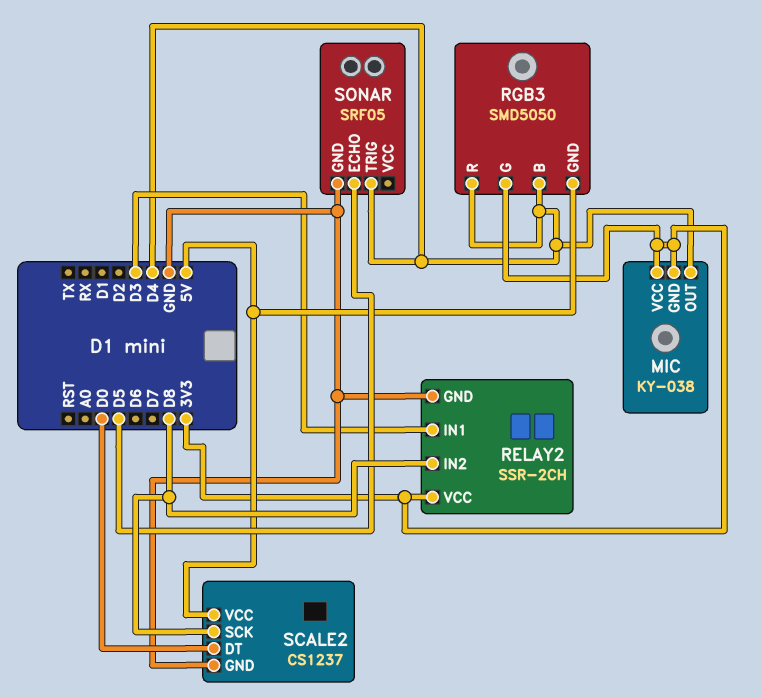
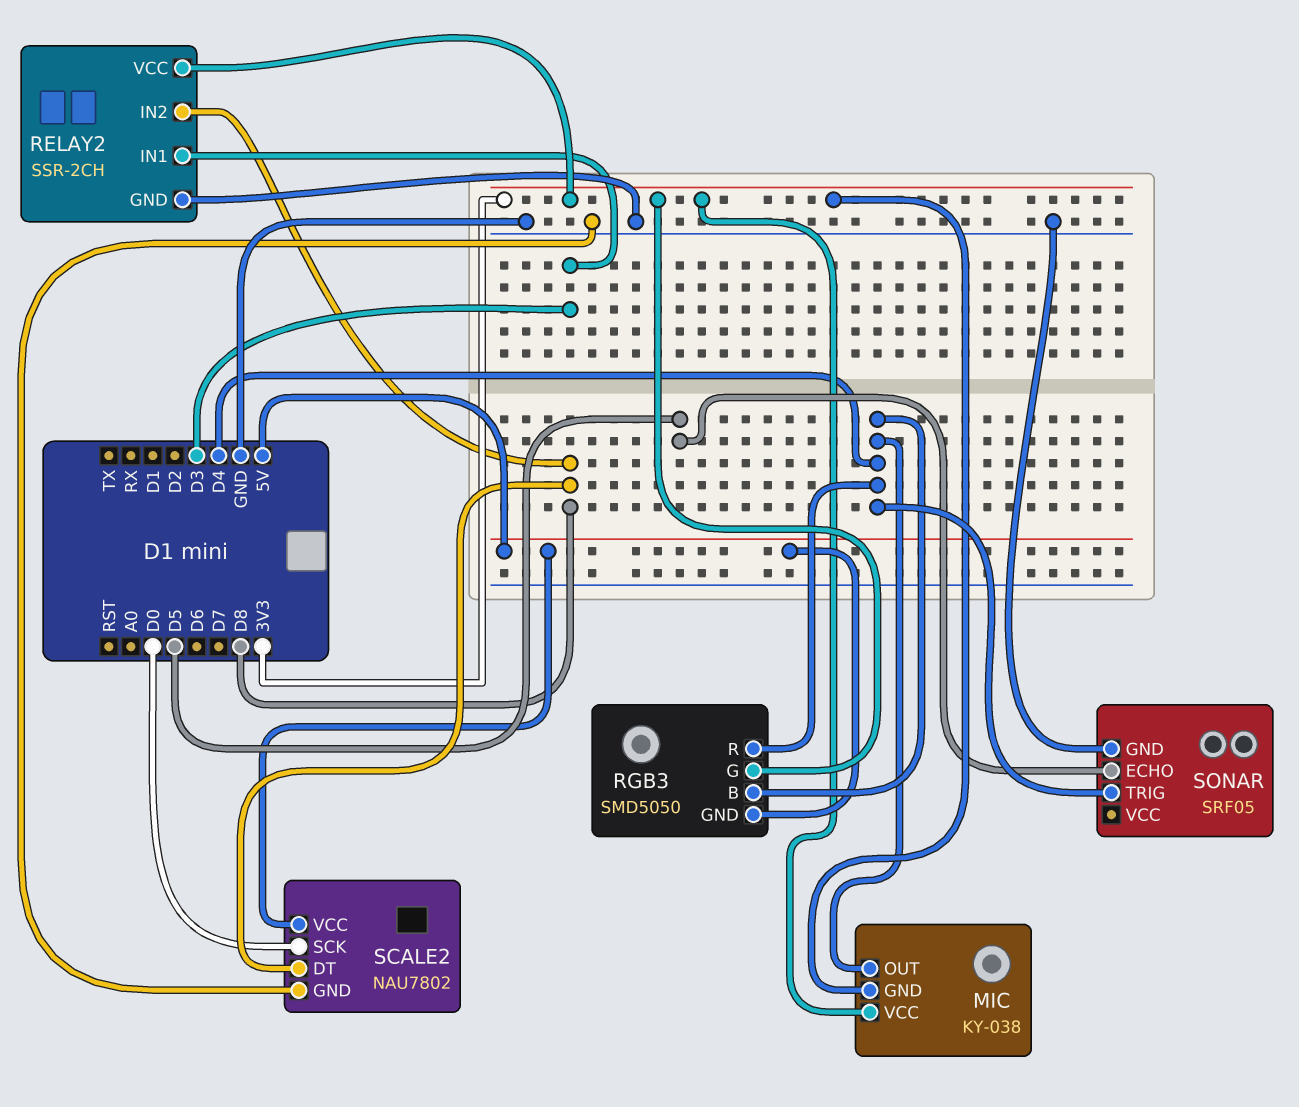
SCALE2: CS1237 -> NAU7802
SCALE2 pin DT: D0 -> D8
SCALE2 pin SCK: D8 -> D0

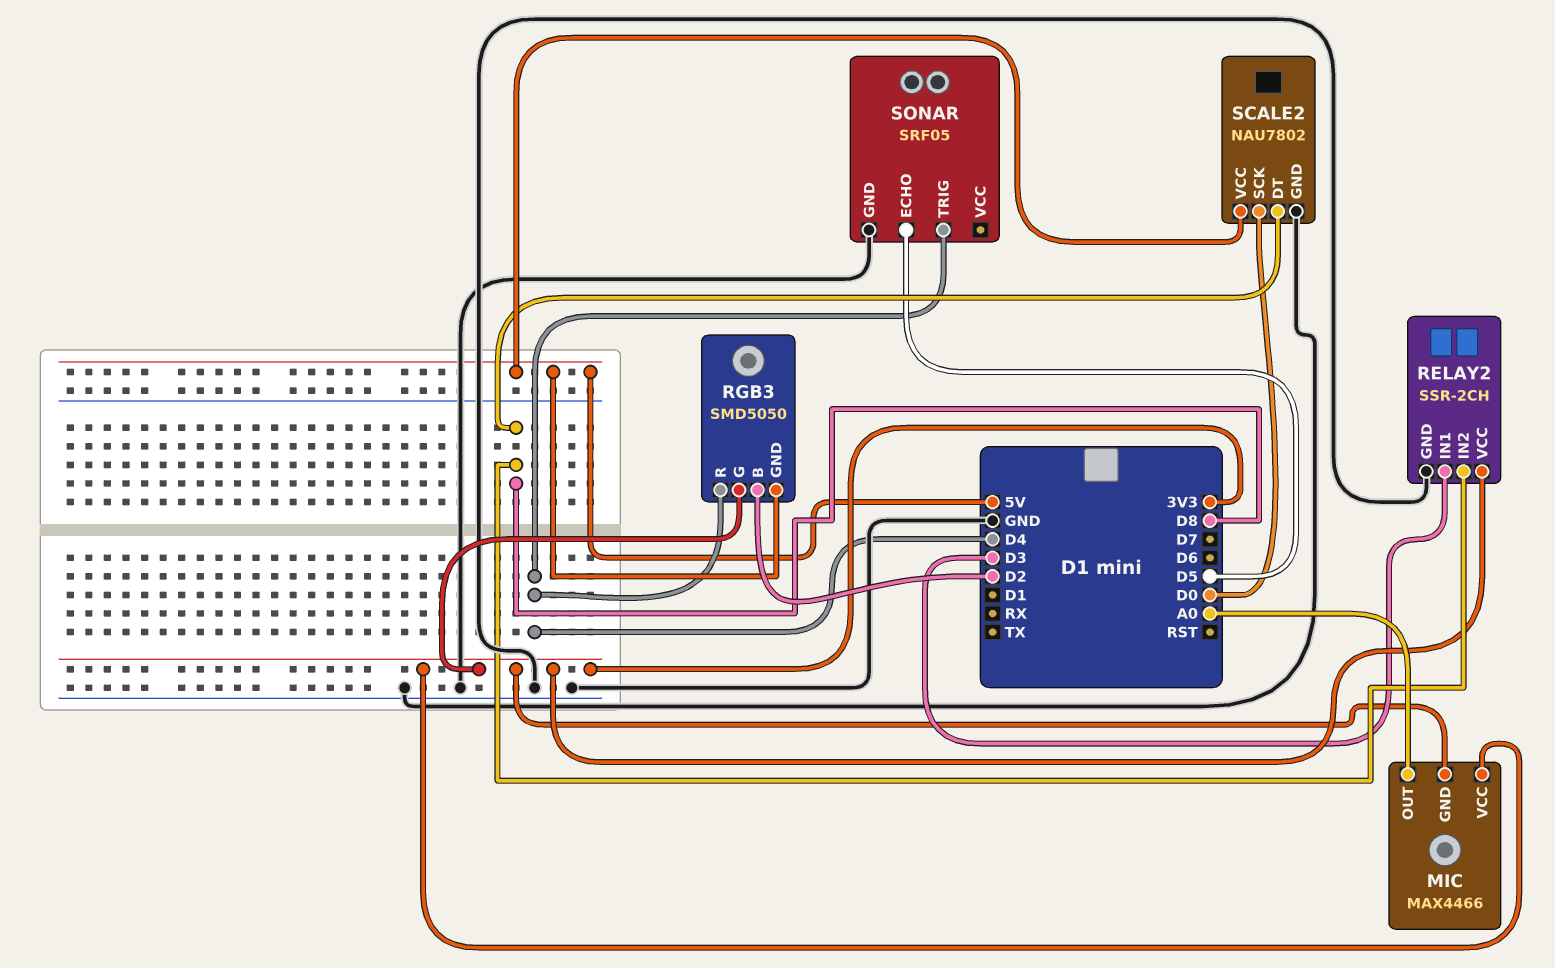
MIC: KY-038 -> MAX4466
MIC pin OUT: D4 -> A0
RGB3 pin B: D4 -> D2

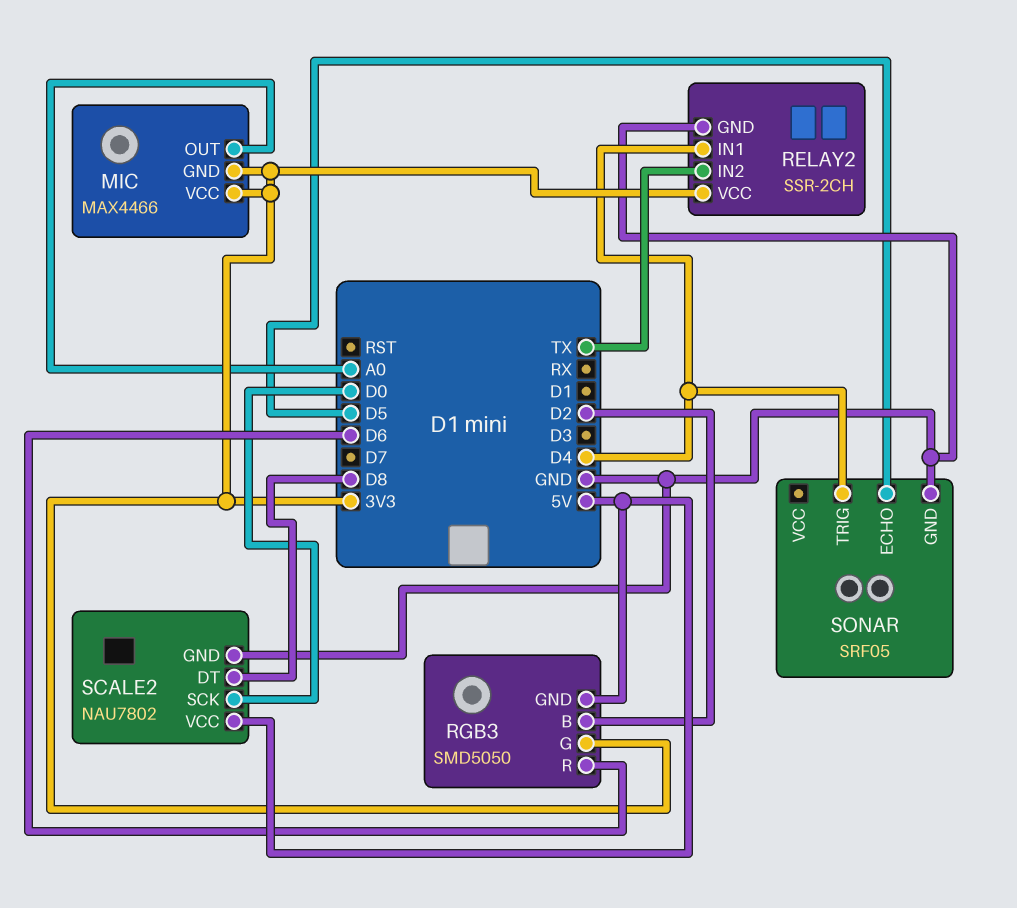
RELAY2 pin IN1: D3 -> D4
RELAY2 pin IN2: D8 -> TX
RGB3 pin R: D4 -> D6

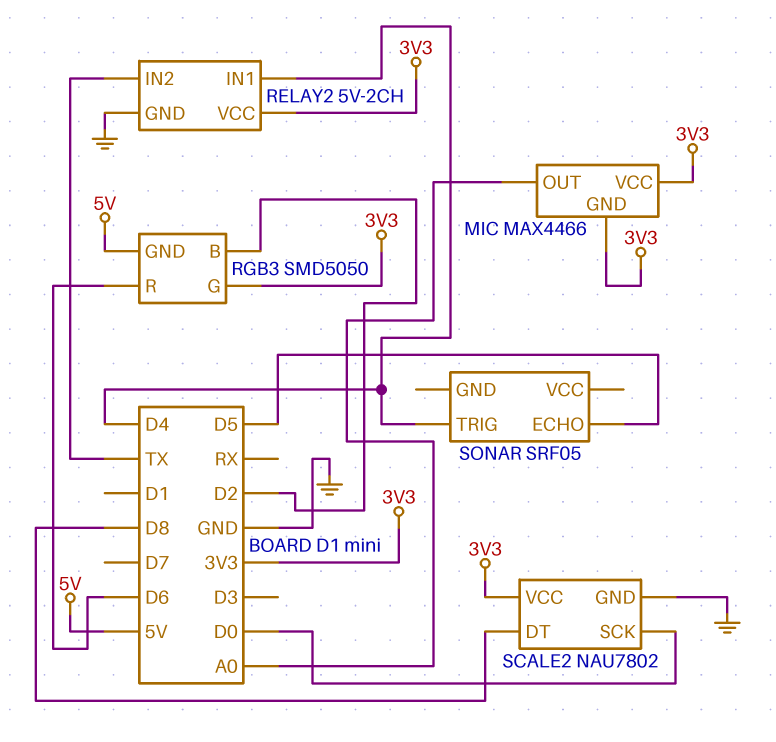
RELAY2: SSR-2CH -> 5V-2CH
SCALE2 pin VCC: 5V -> 3V3
SONAR pin GND: GND -> none

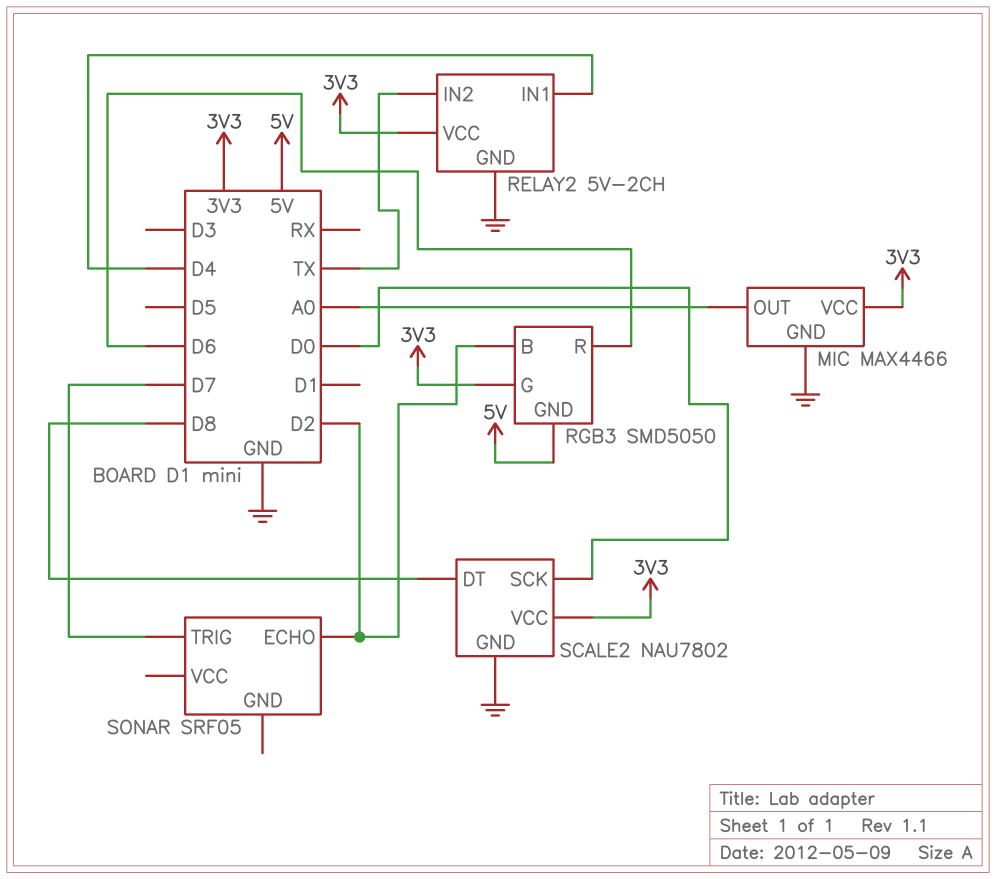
MIC pin GND: 3V3 -> GND
SONAR pin ECHO: D5 -> D2
SONAR pin TRIG: D4 -> D7

